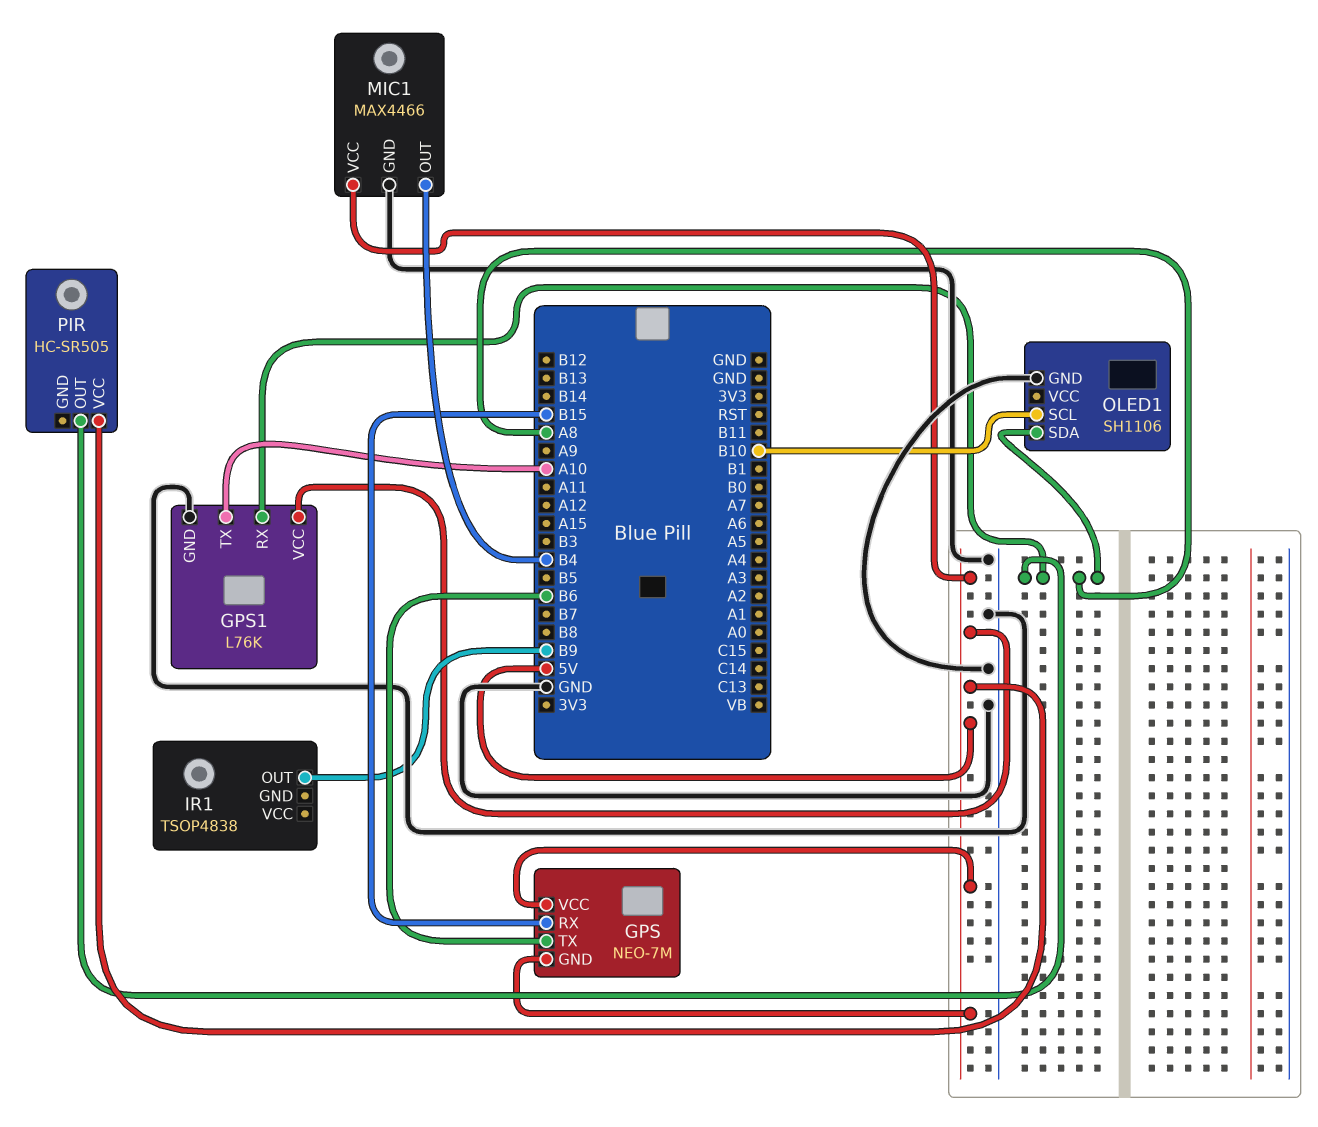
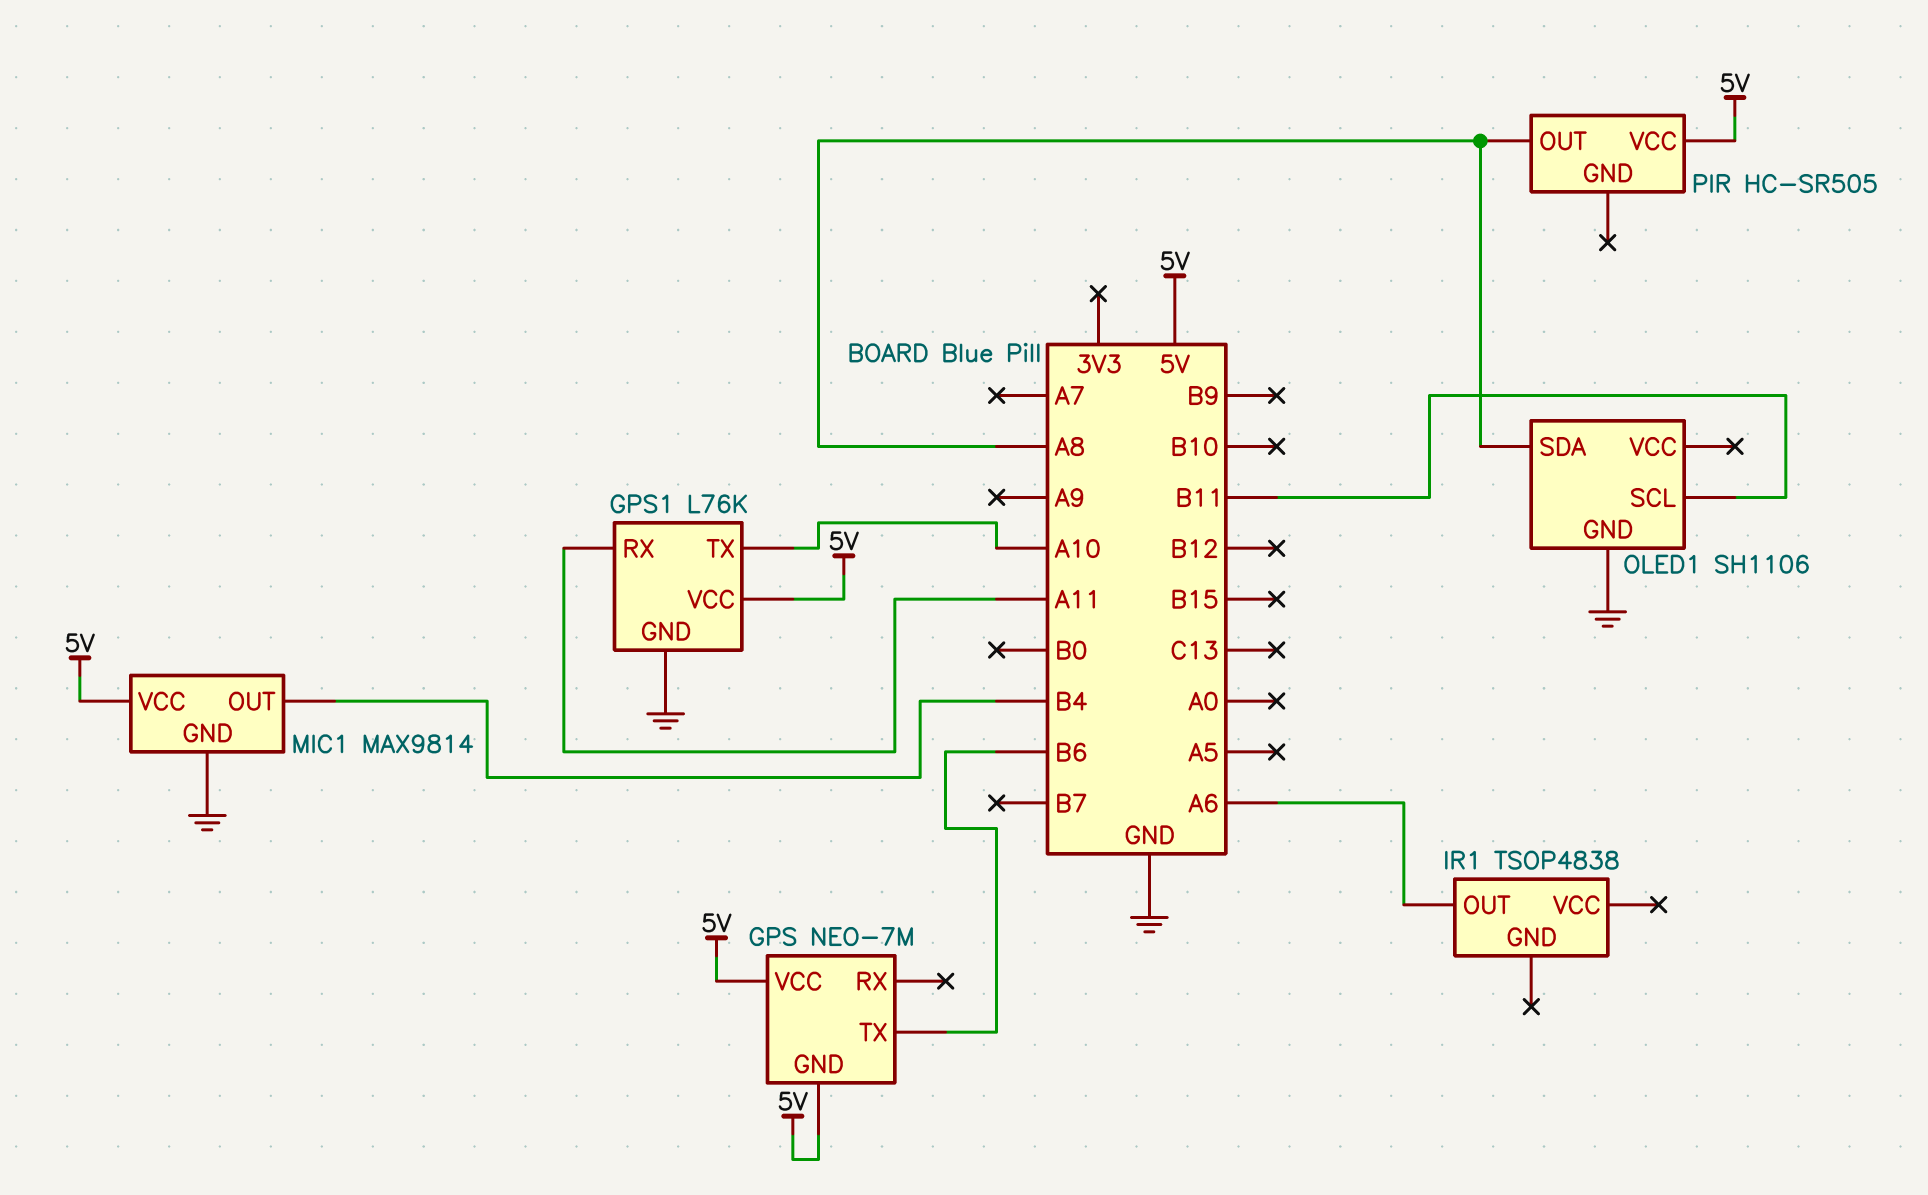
GPS pin RX: B15 -> none
GPS1 pin RX: A8 -> A11
IR1 pin OUT: B9 -> A6
MIC1: MAX4466 -> MAX9814
OLED1 pin SCL: B10 -> B11

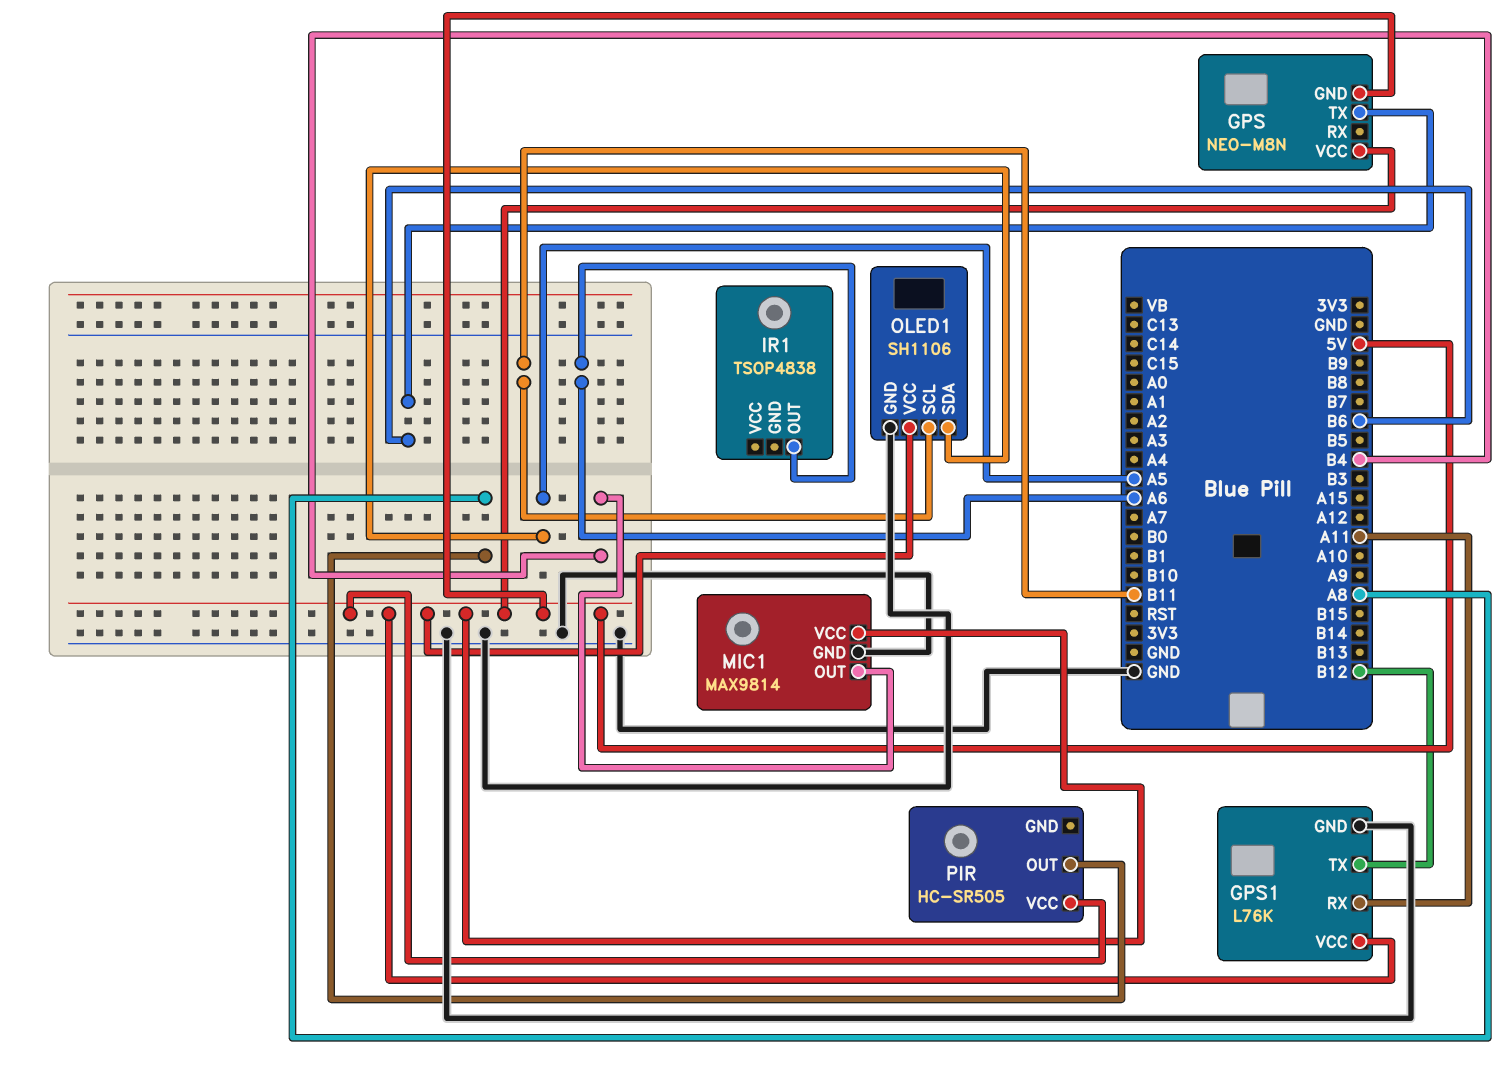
GPS: NEO-7M -> NEO-M8N
GPS1 pin TX: A10 -> B12
OLED1 pin SDA: A8 -> A5
OLED1 pin VCC: none -> 5V

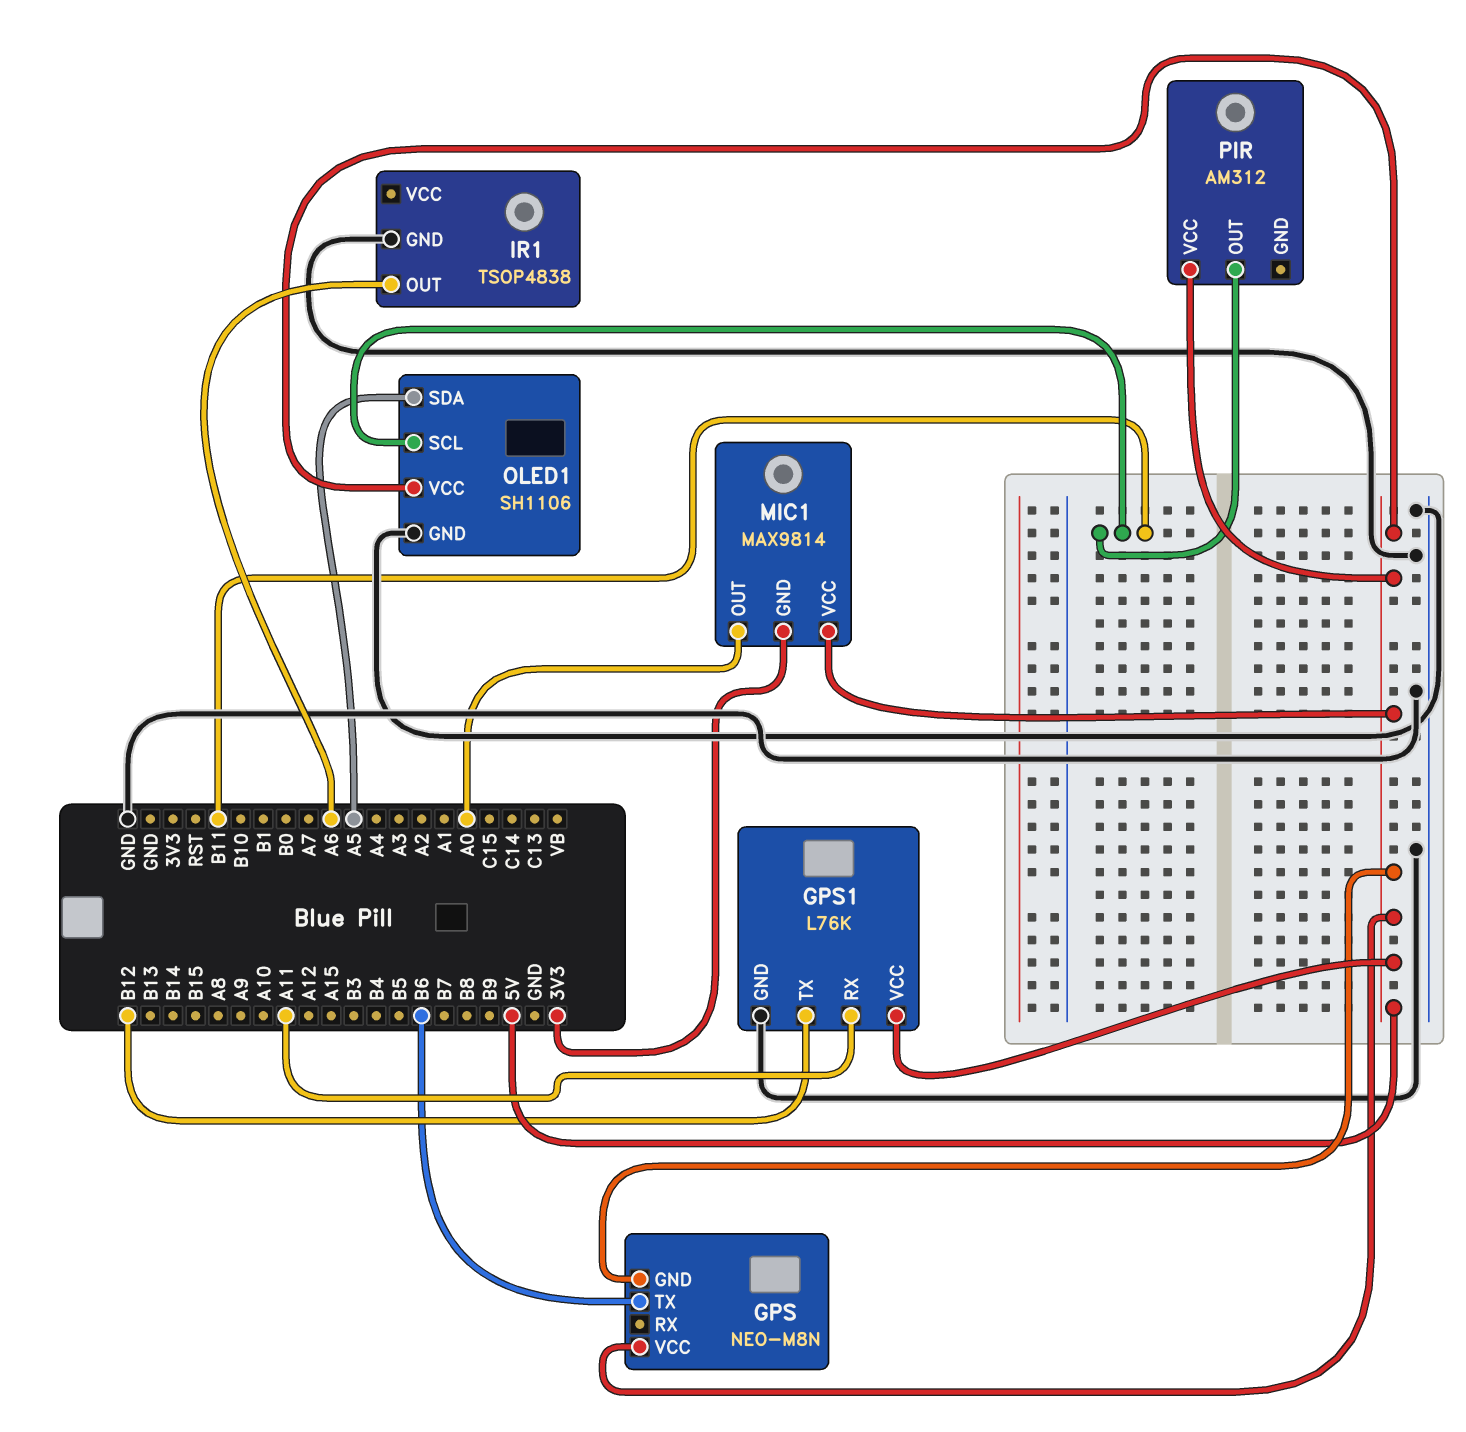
IR1 pin GND: none -> GND
MIC1 pin GND: GND -> 3V3
MIC1 pin OUT: B4 -> A0
PIR: HC-SR505 -> AM312
PIR pin OUT: A8 -> B11

